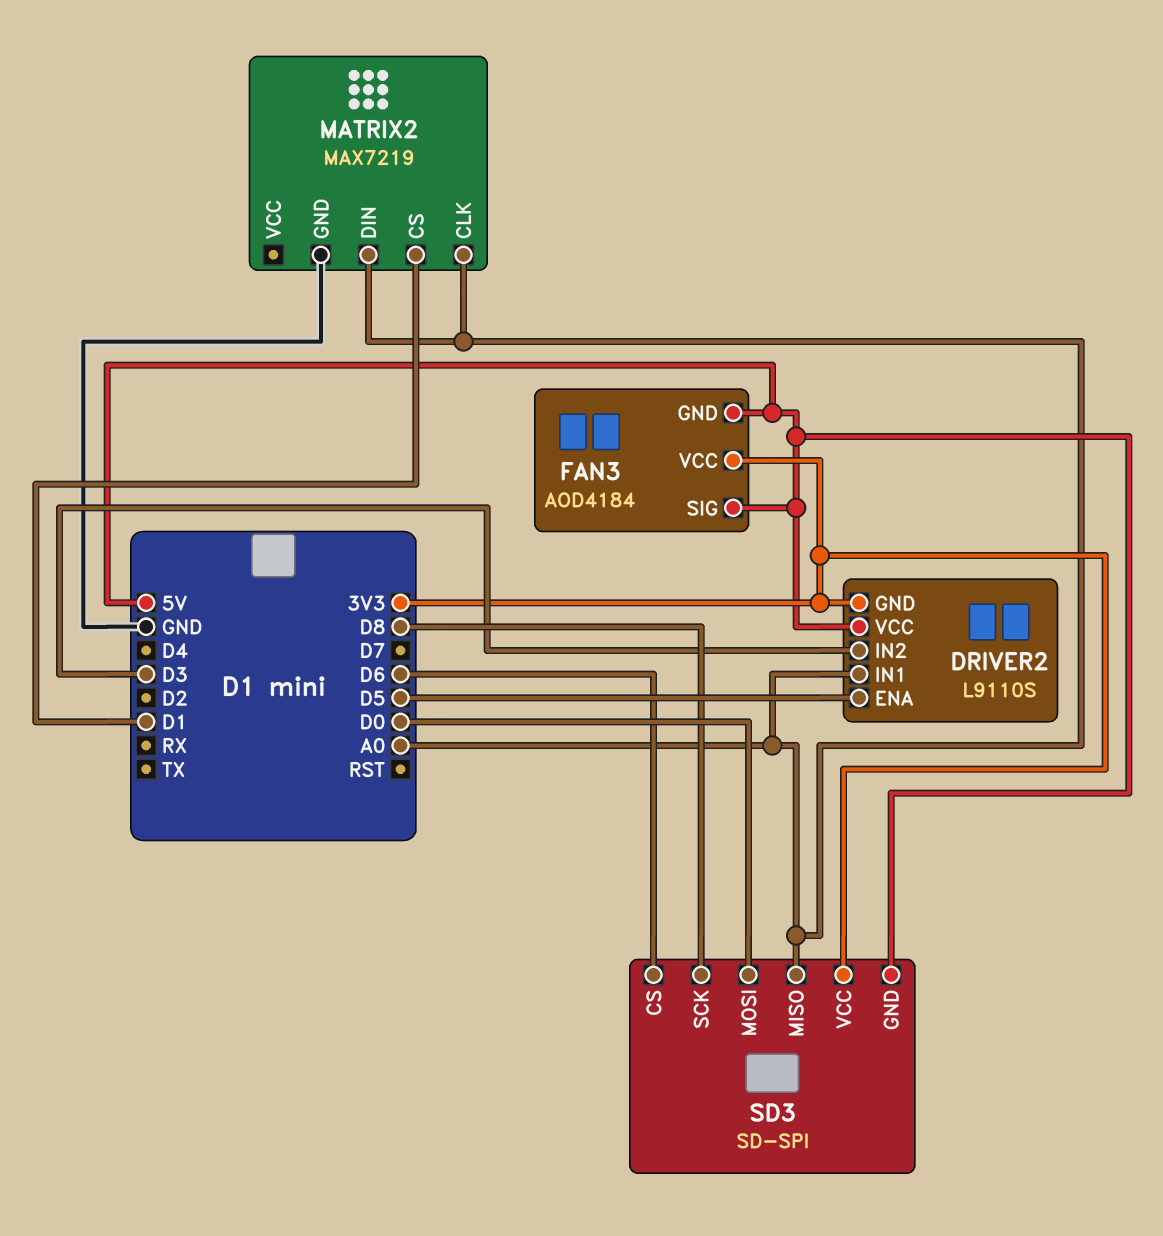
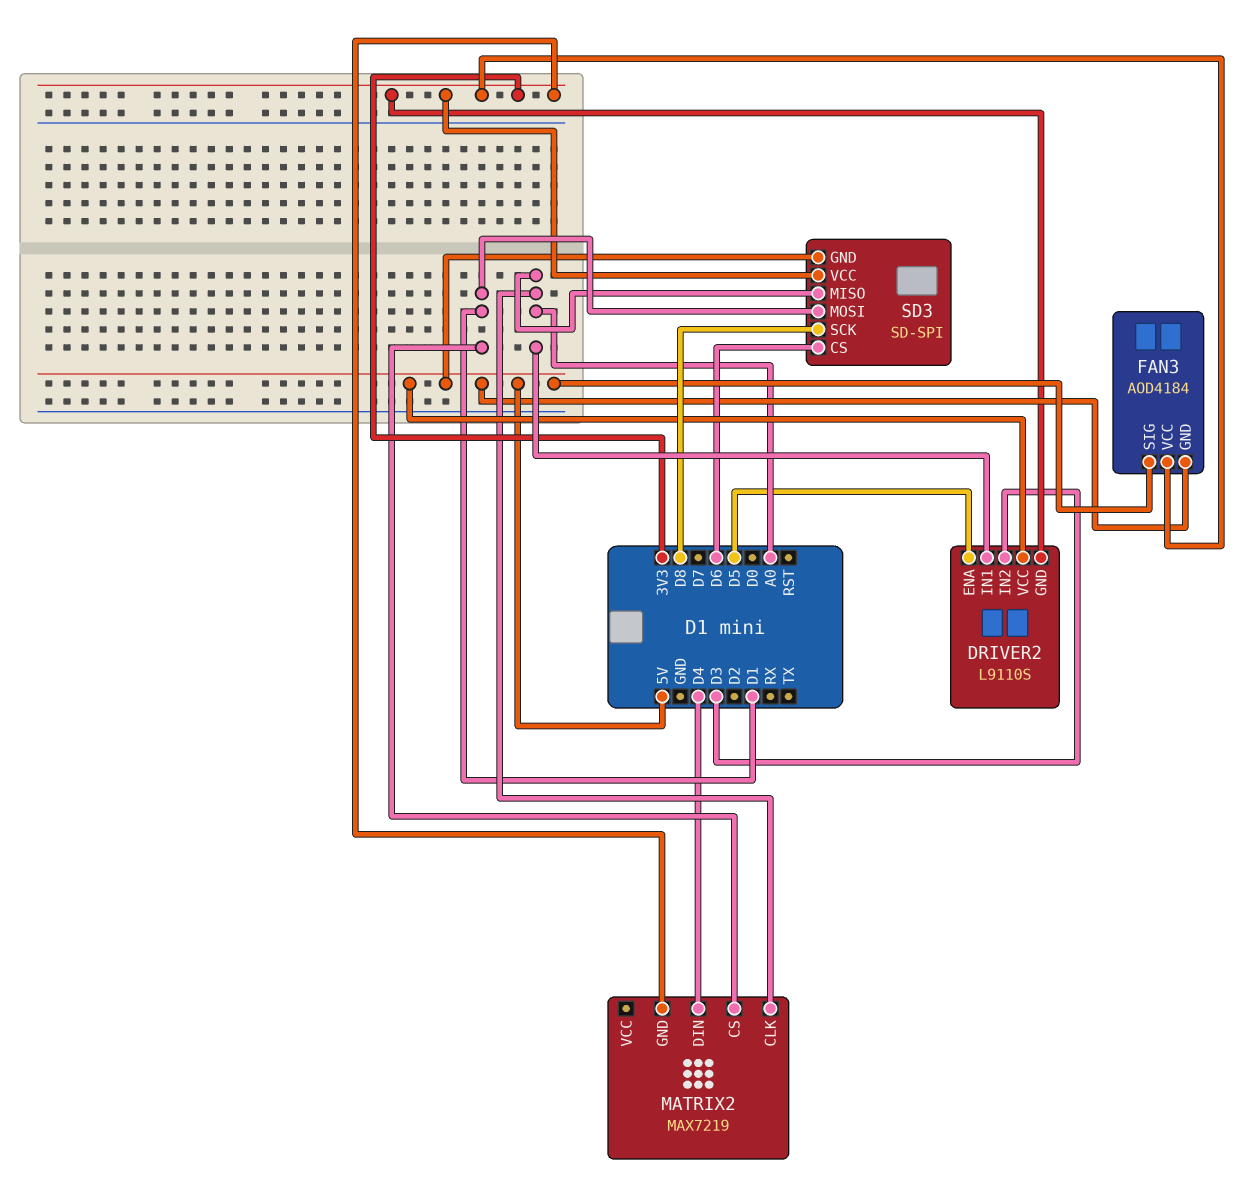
MATRIX2 pin DIN: A0 -> D4
MATRIX2 pin GND: GND -> 3V3
SD3 pin MOSI: D0 -> D1

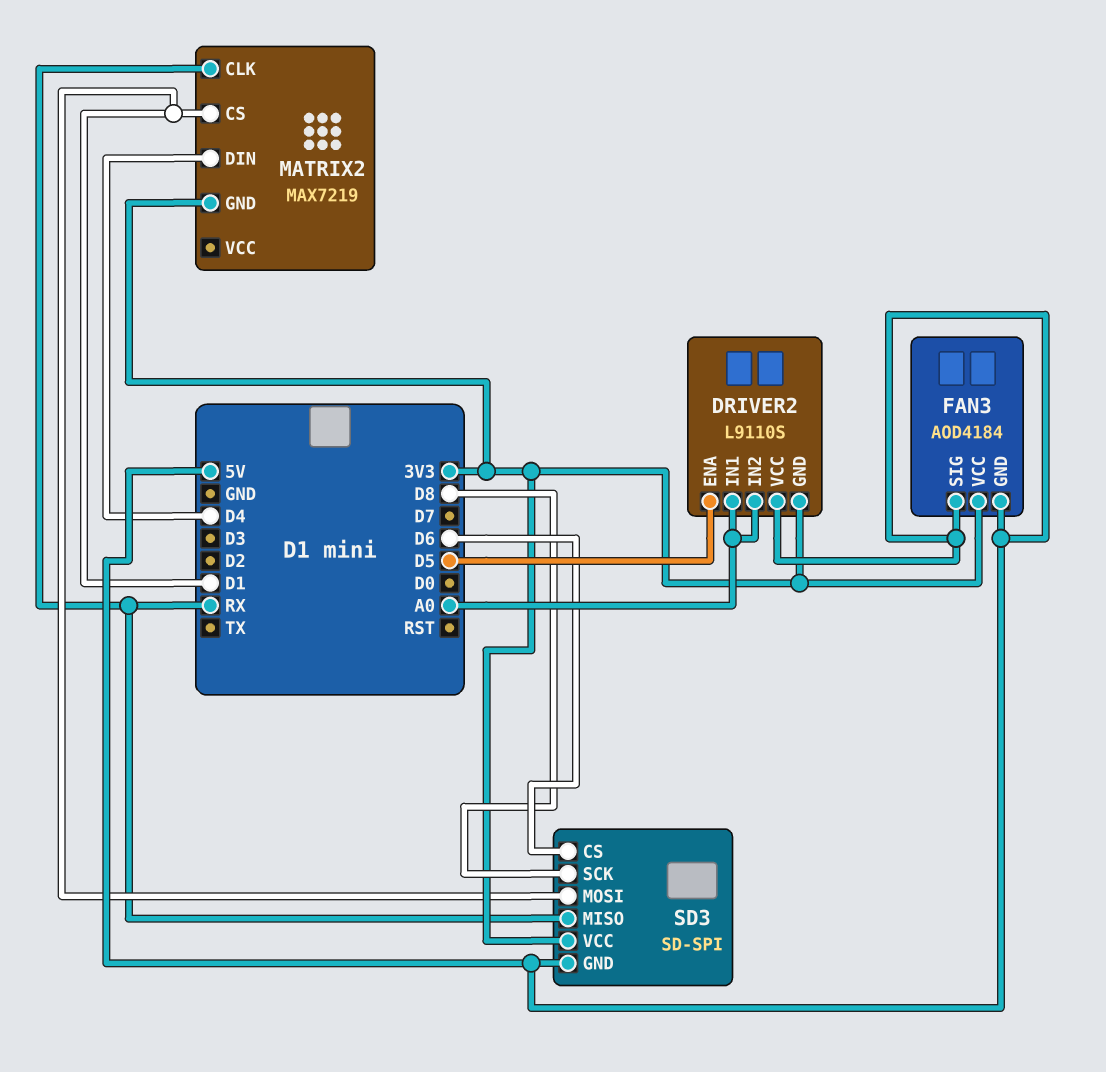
DRIVER2 pin IN2: D3 -> A0
MATRIX2 pin CLK: A0 -> RX
SD3 pin MISO: A0 -> RX

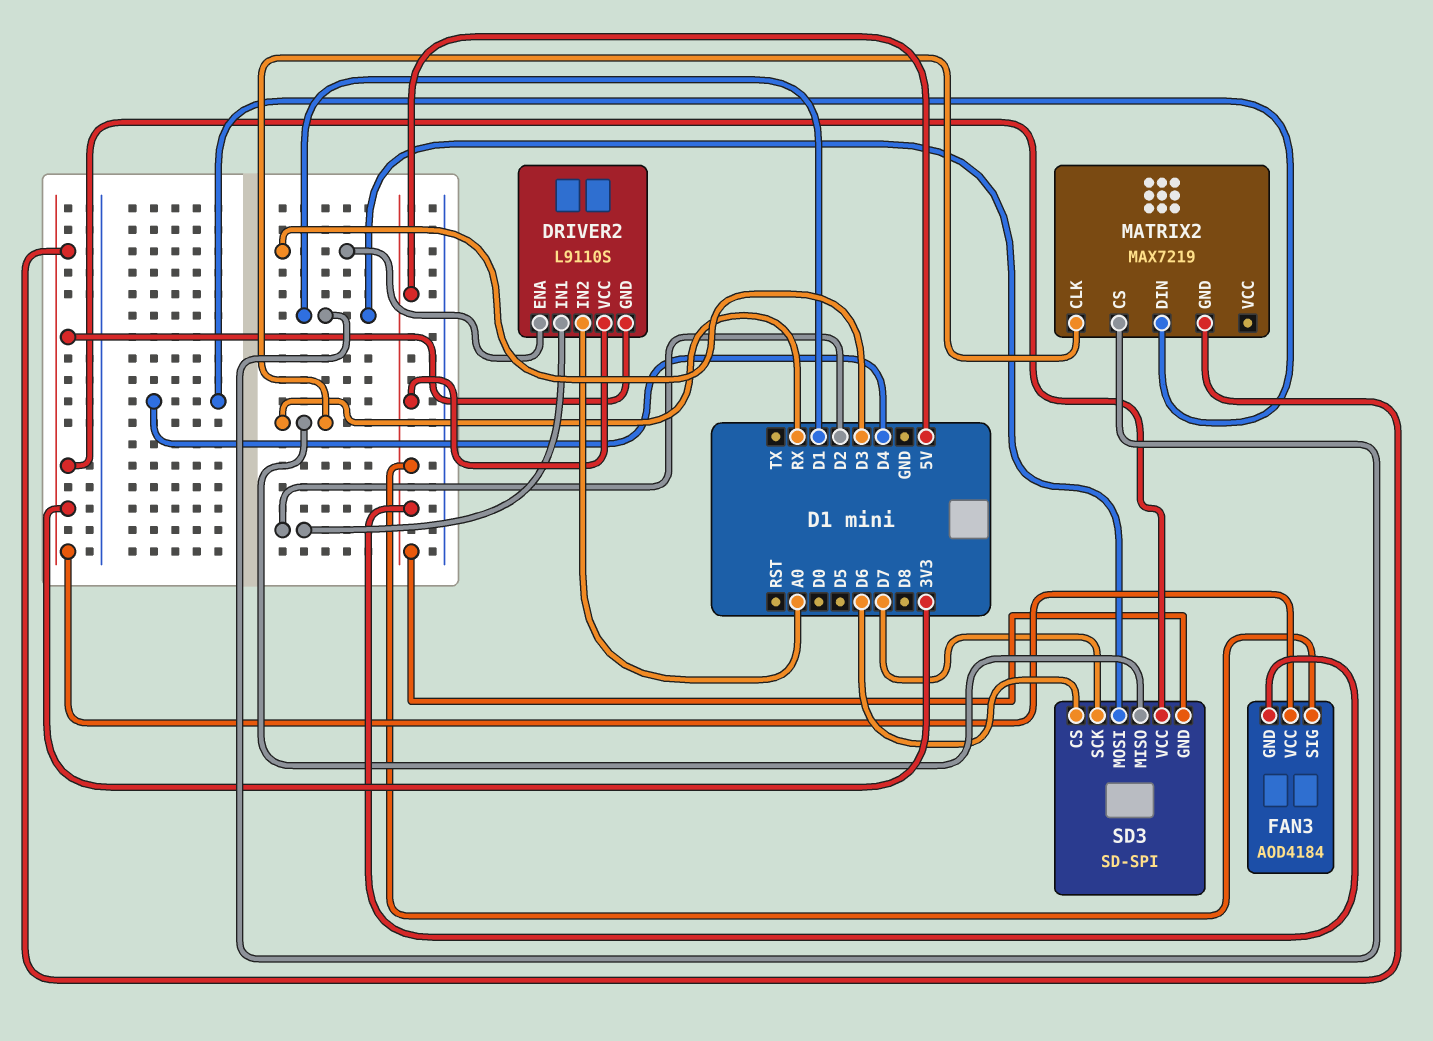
DRIVER2 pin ENA: D5 -> D3
DRIVER2 pin IN1: A0 -> D2
SD3 pin SCK: D8 -> D7

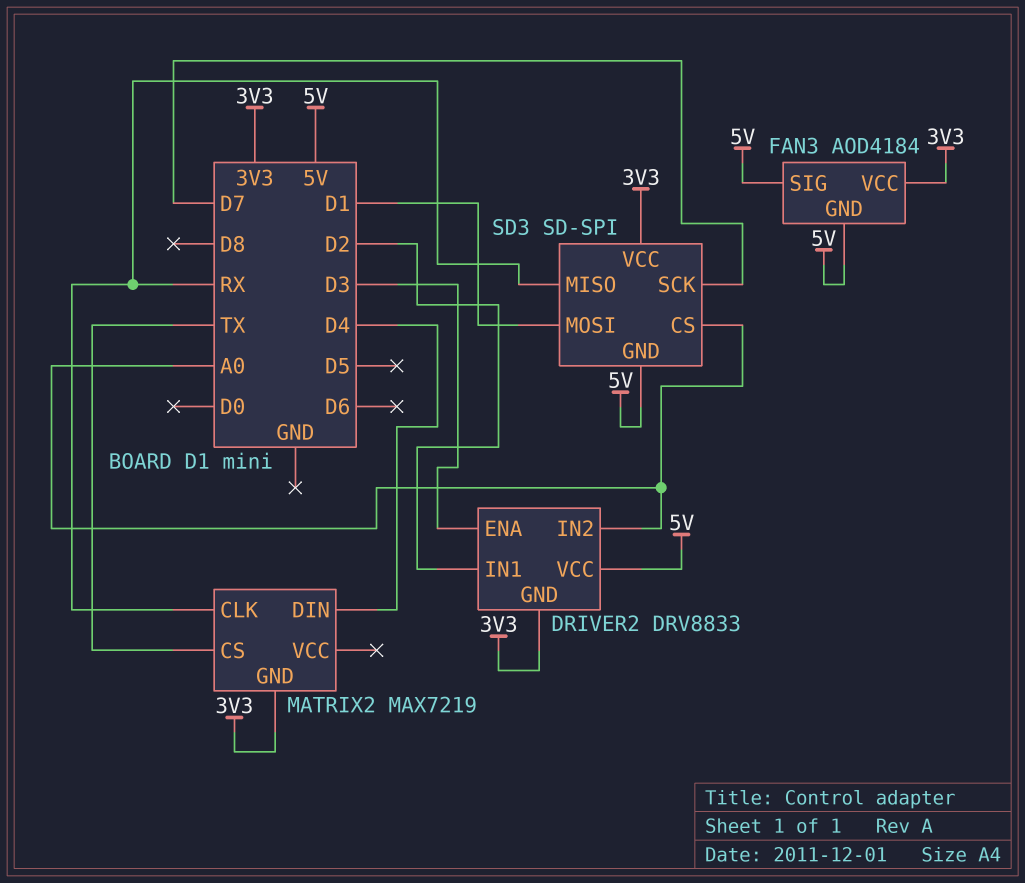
DRIVER2: L9110S -> DRV8833
MATRIX2 pin CS: D1 -> TX
SD3 pin CS: D6 -> A0

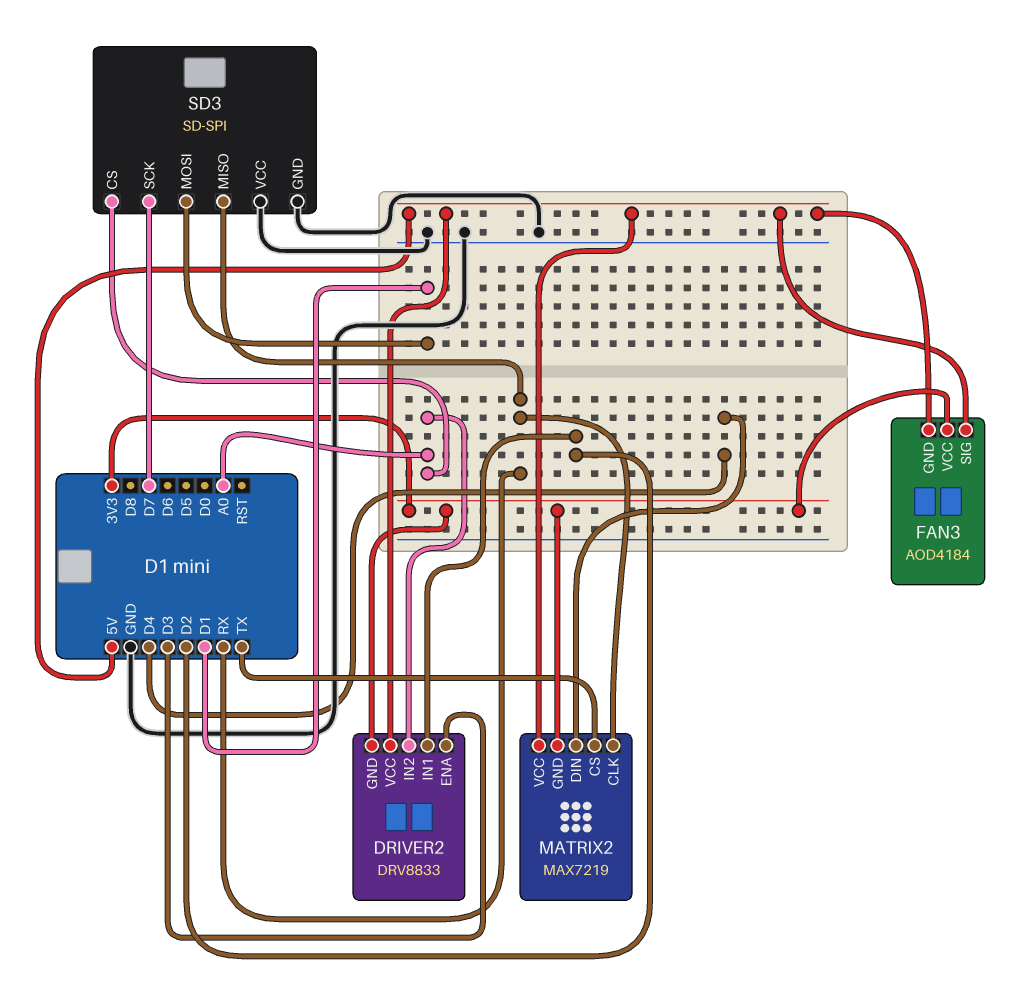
MATRIX2 pin VCC: none -> 5V
SD3 pin GND: 5V -> GND
SD3 pin VCC: 3V3 -> GND

